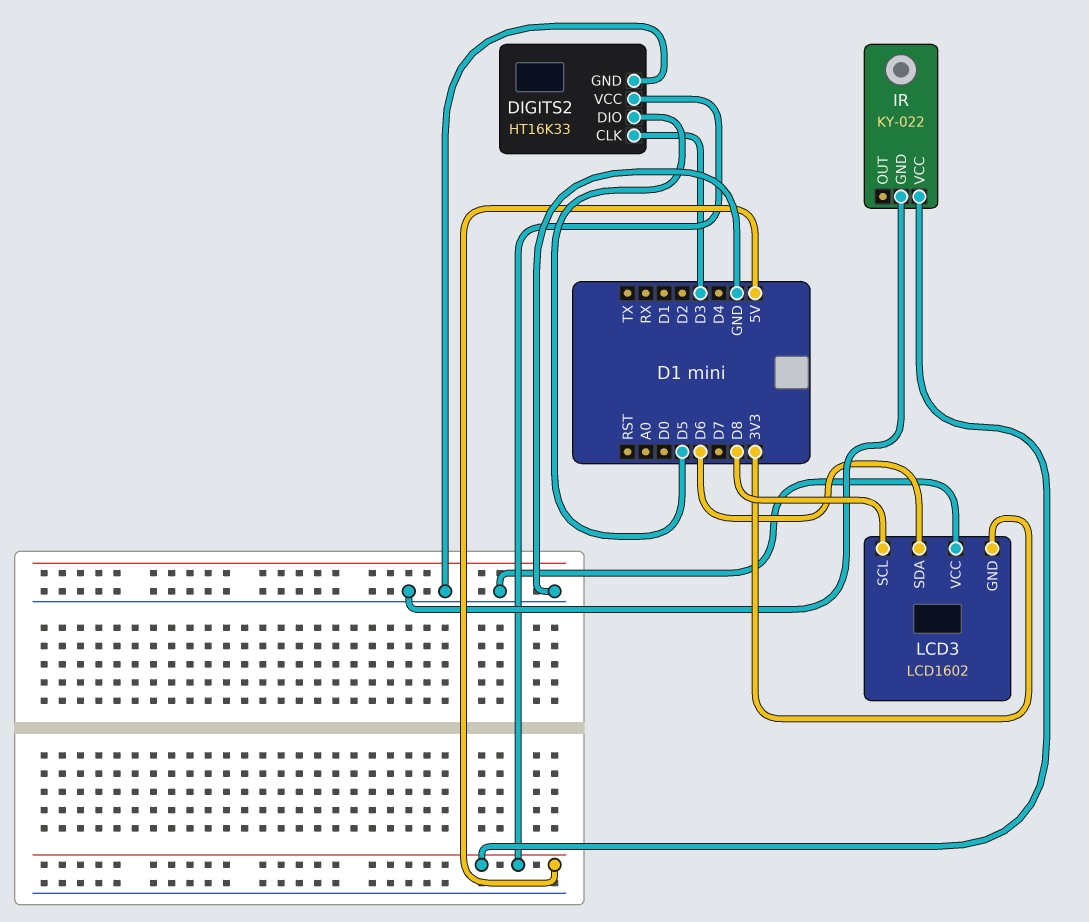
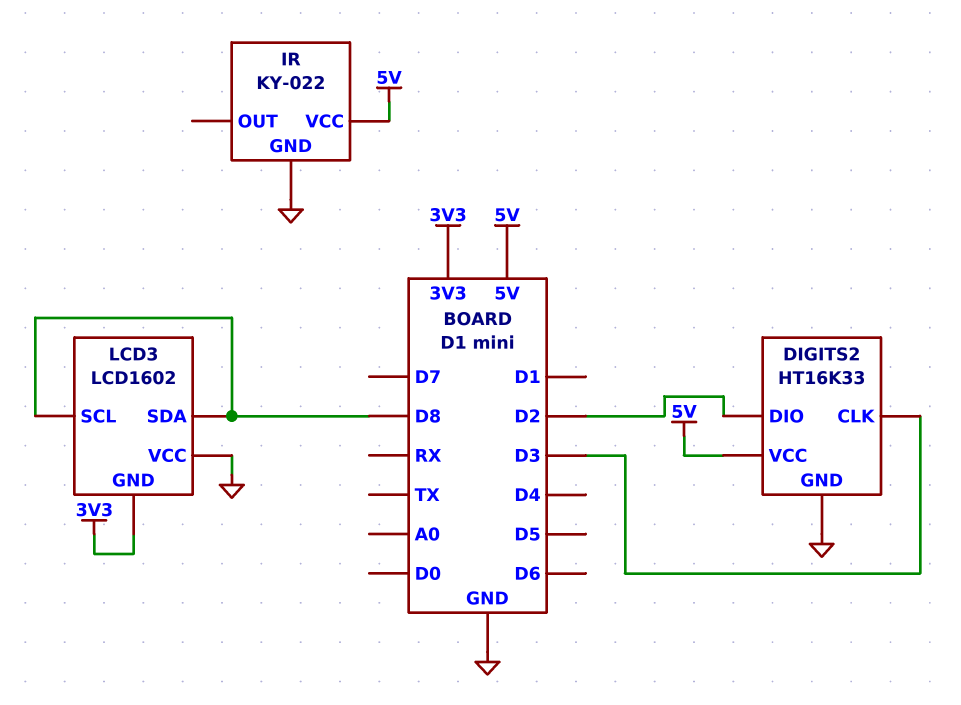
DIGITS2 pin DIO: D5 -> D2
LCD3 pin SDA: D6 -> D8

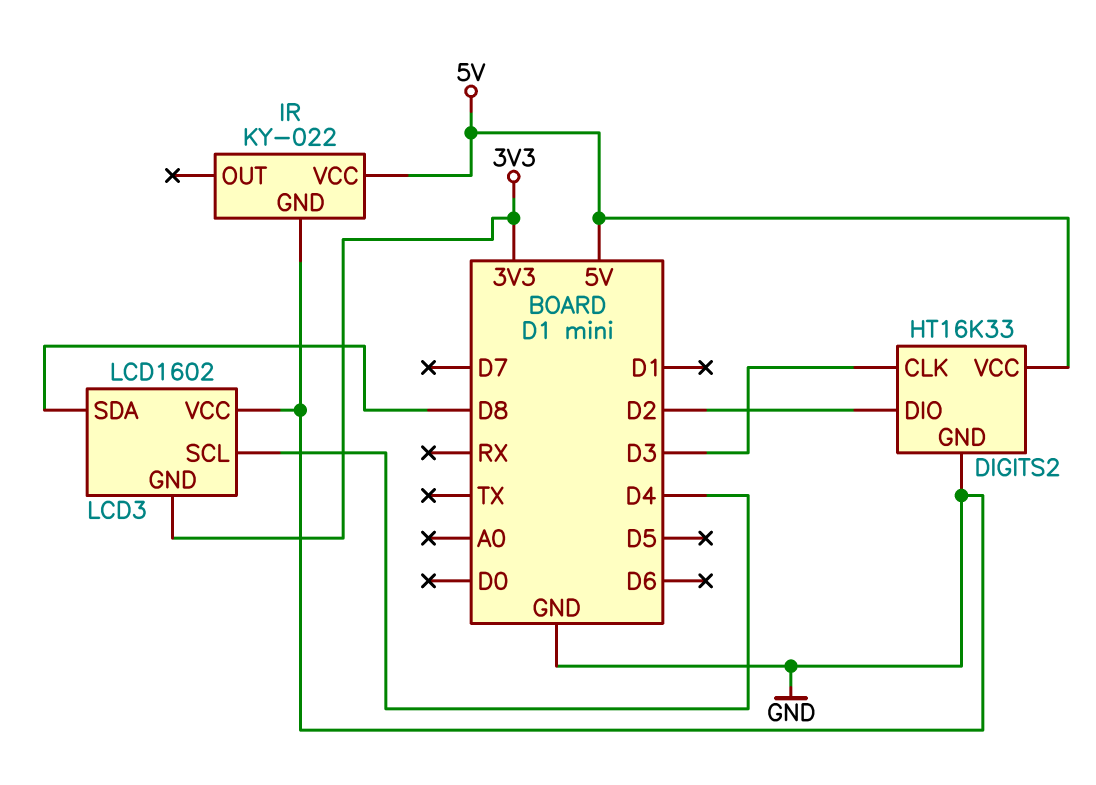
LCD3 pin SCL: D8 -> D4

